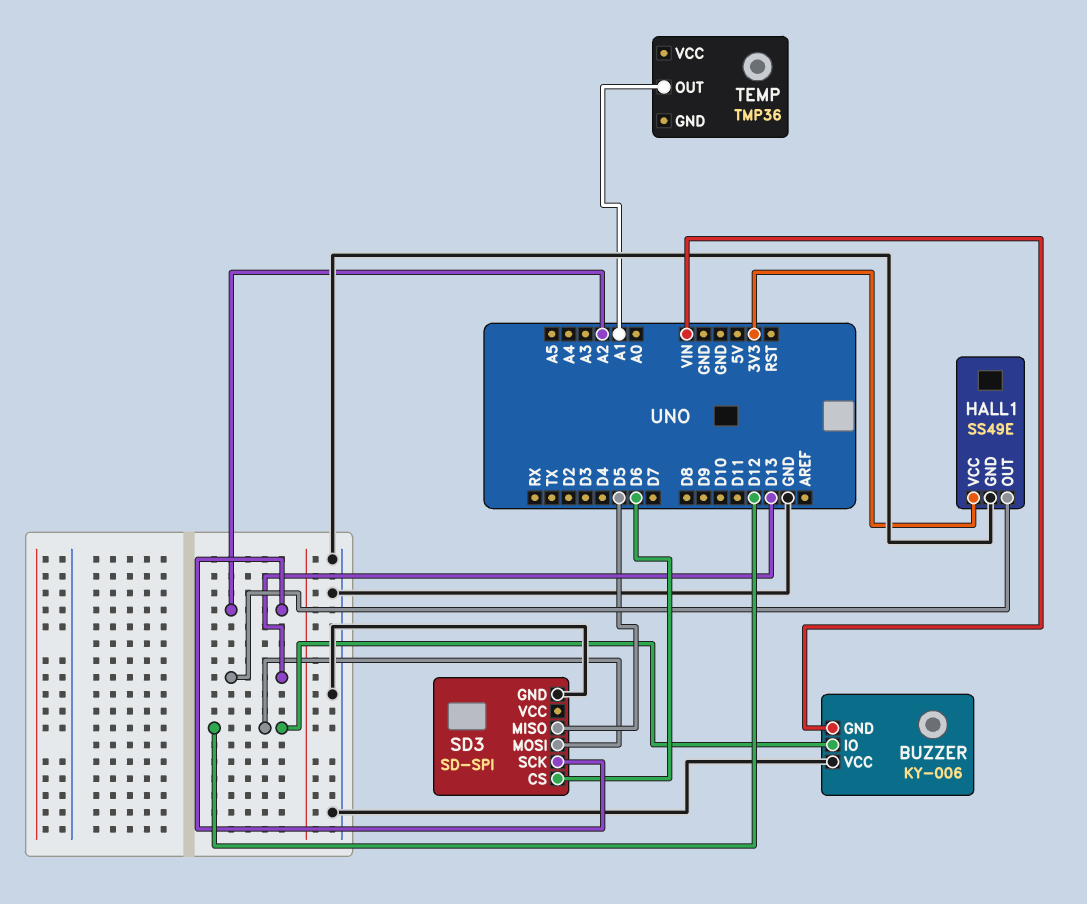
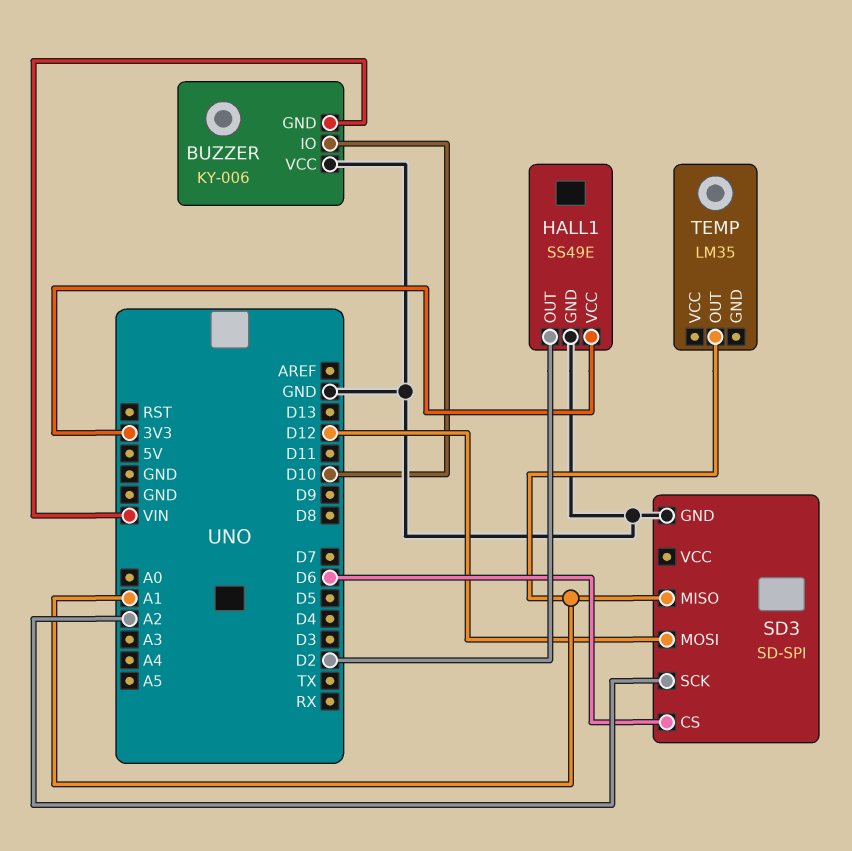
BUZZER pin IO: D12 -> D10
HALL1 pin OUT: D13 -> D2
SD3 pin MISO: D5 -> A1
TEMP: TMP36 -> LM35

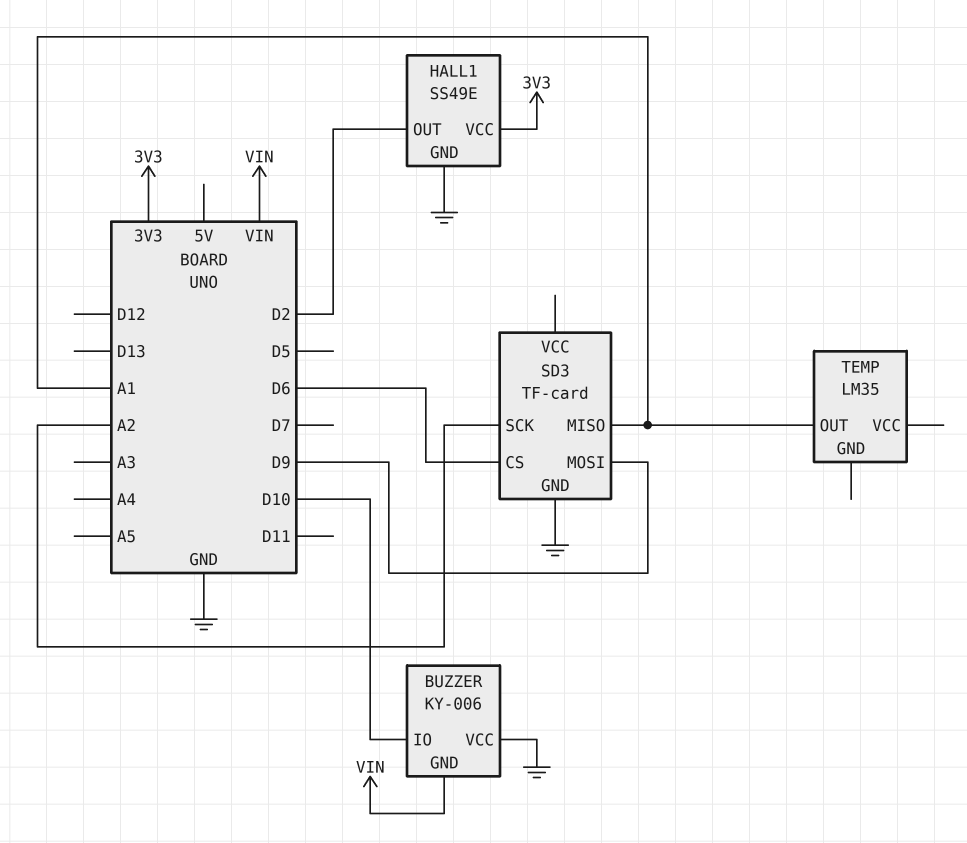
SD3: SD-SPI -> TF-card
SD3 pin MOSI: D12 -> D9

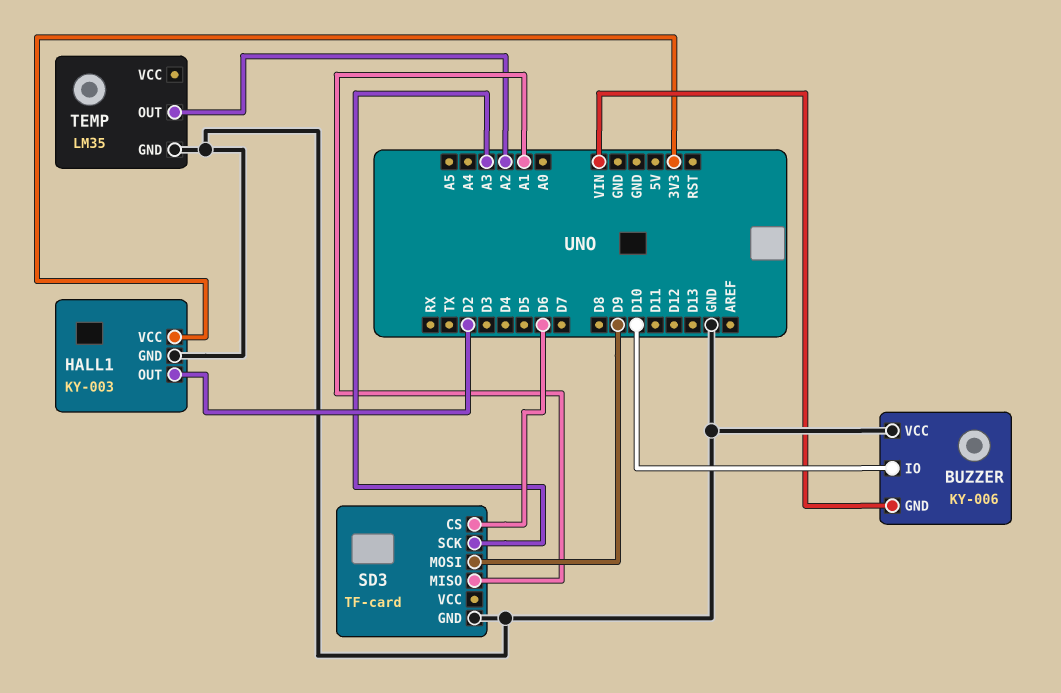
HALL1: SS49E -> KY-003
SD3 pin SCK: A2 -> A3
TEMP pin GND: none -> GND
TEMP pin OUT: A1 -> A2

